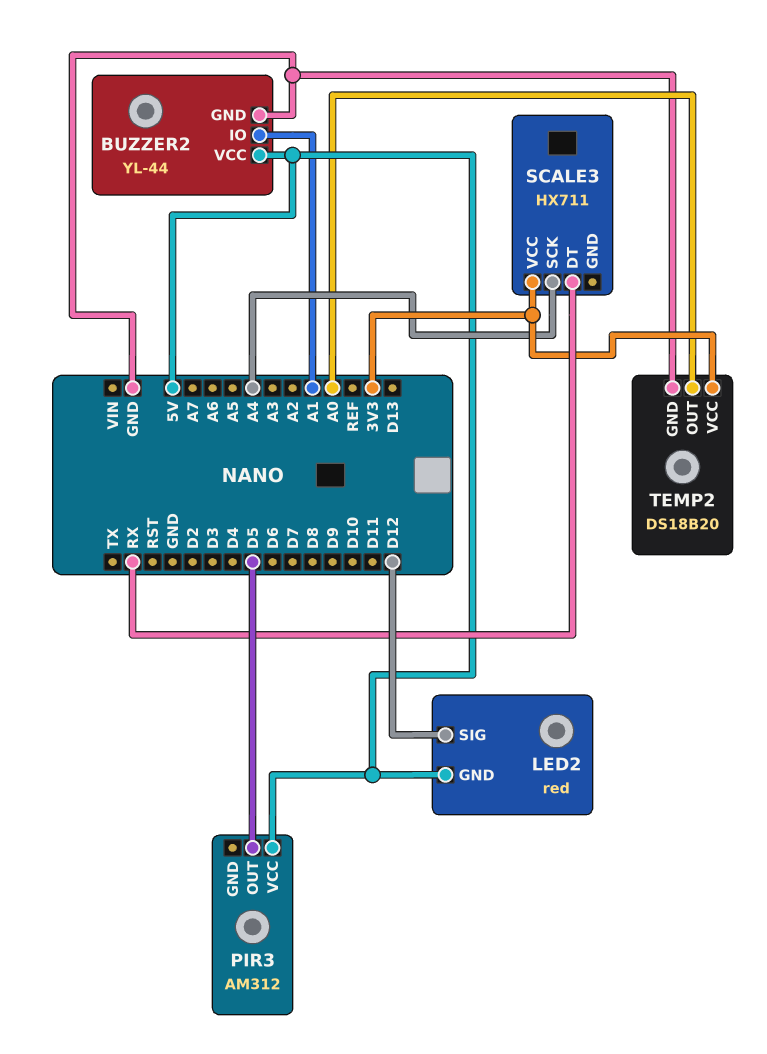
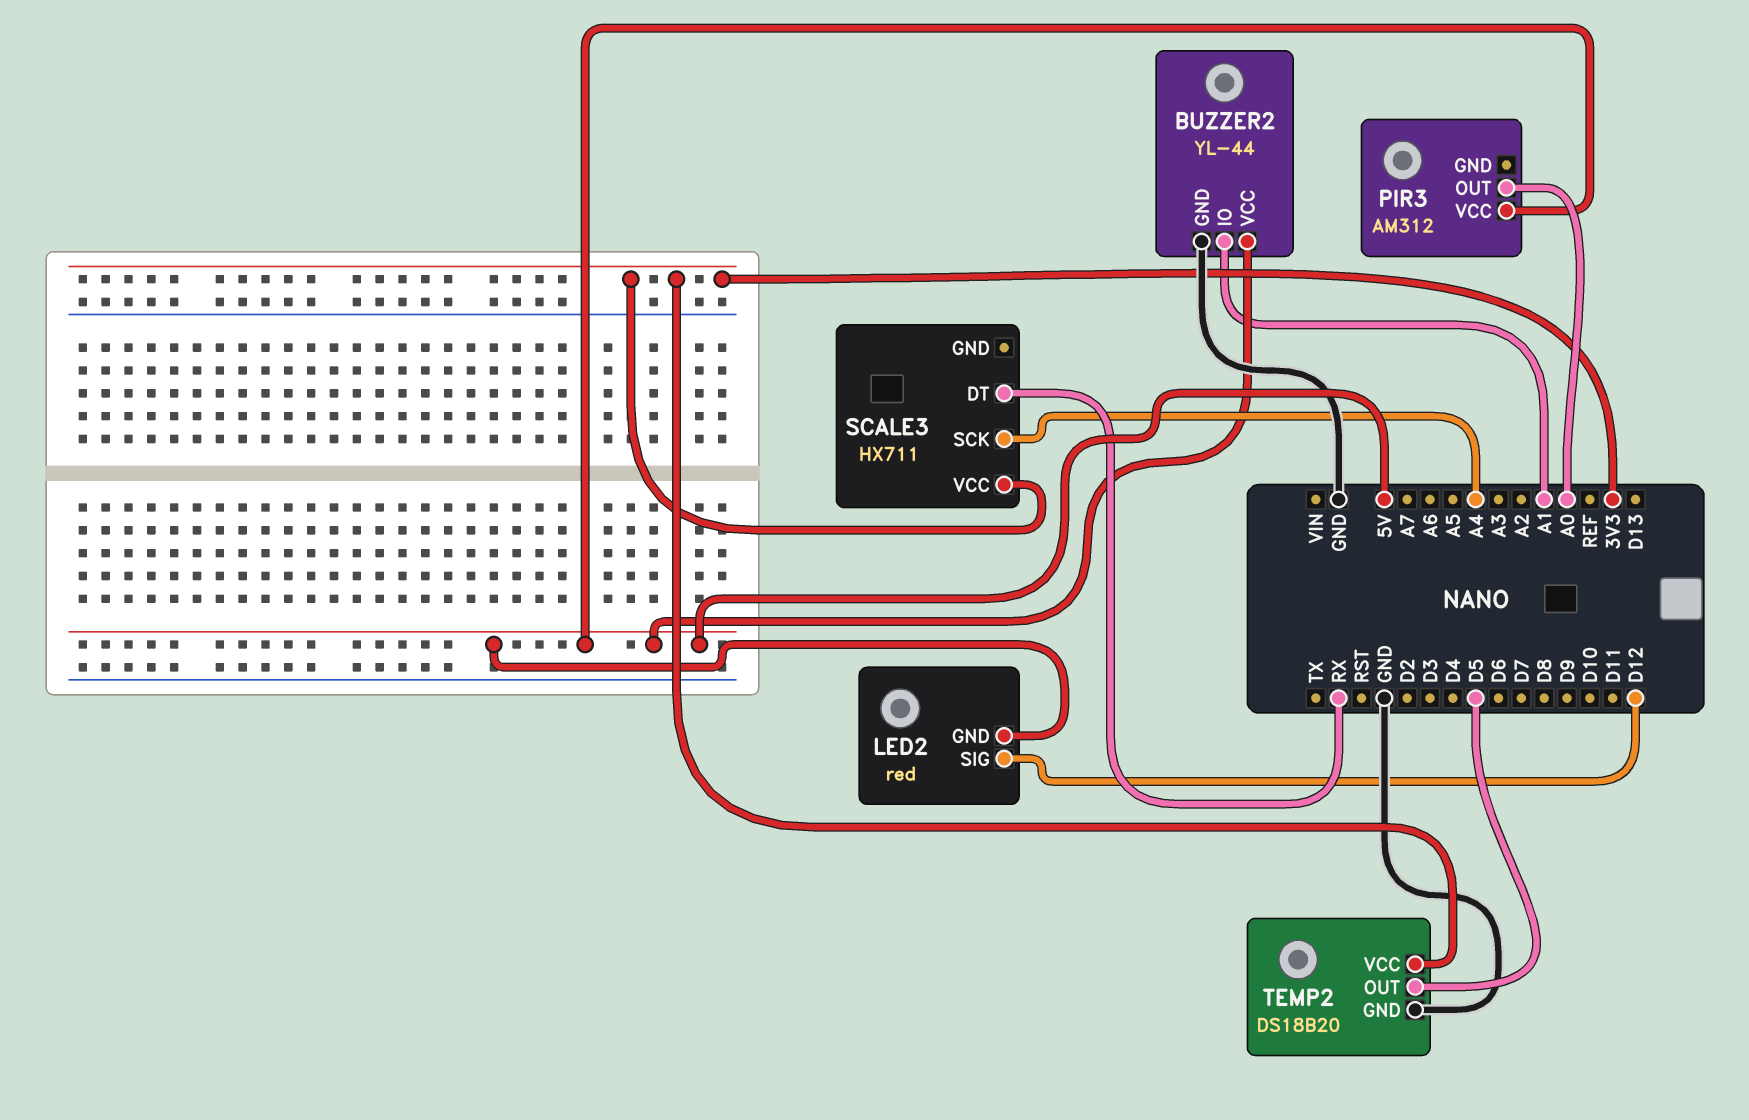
PIR3 pin OUT: D5 -> A0
TEMP2 pin OUT: A0 -> D5

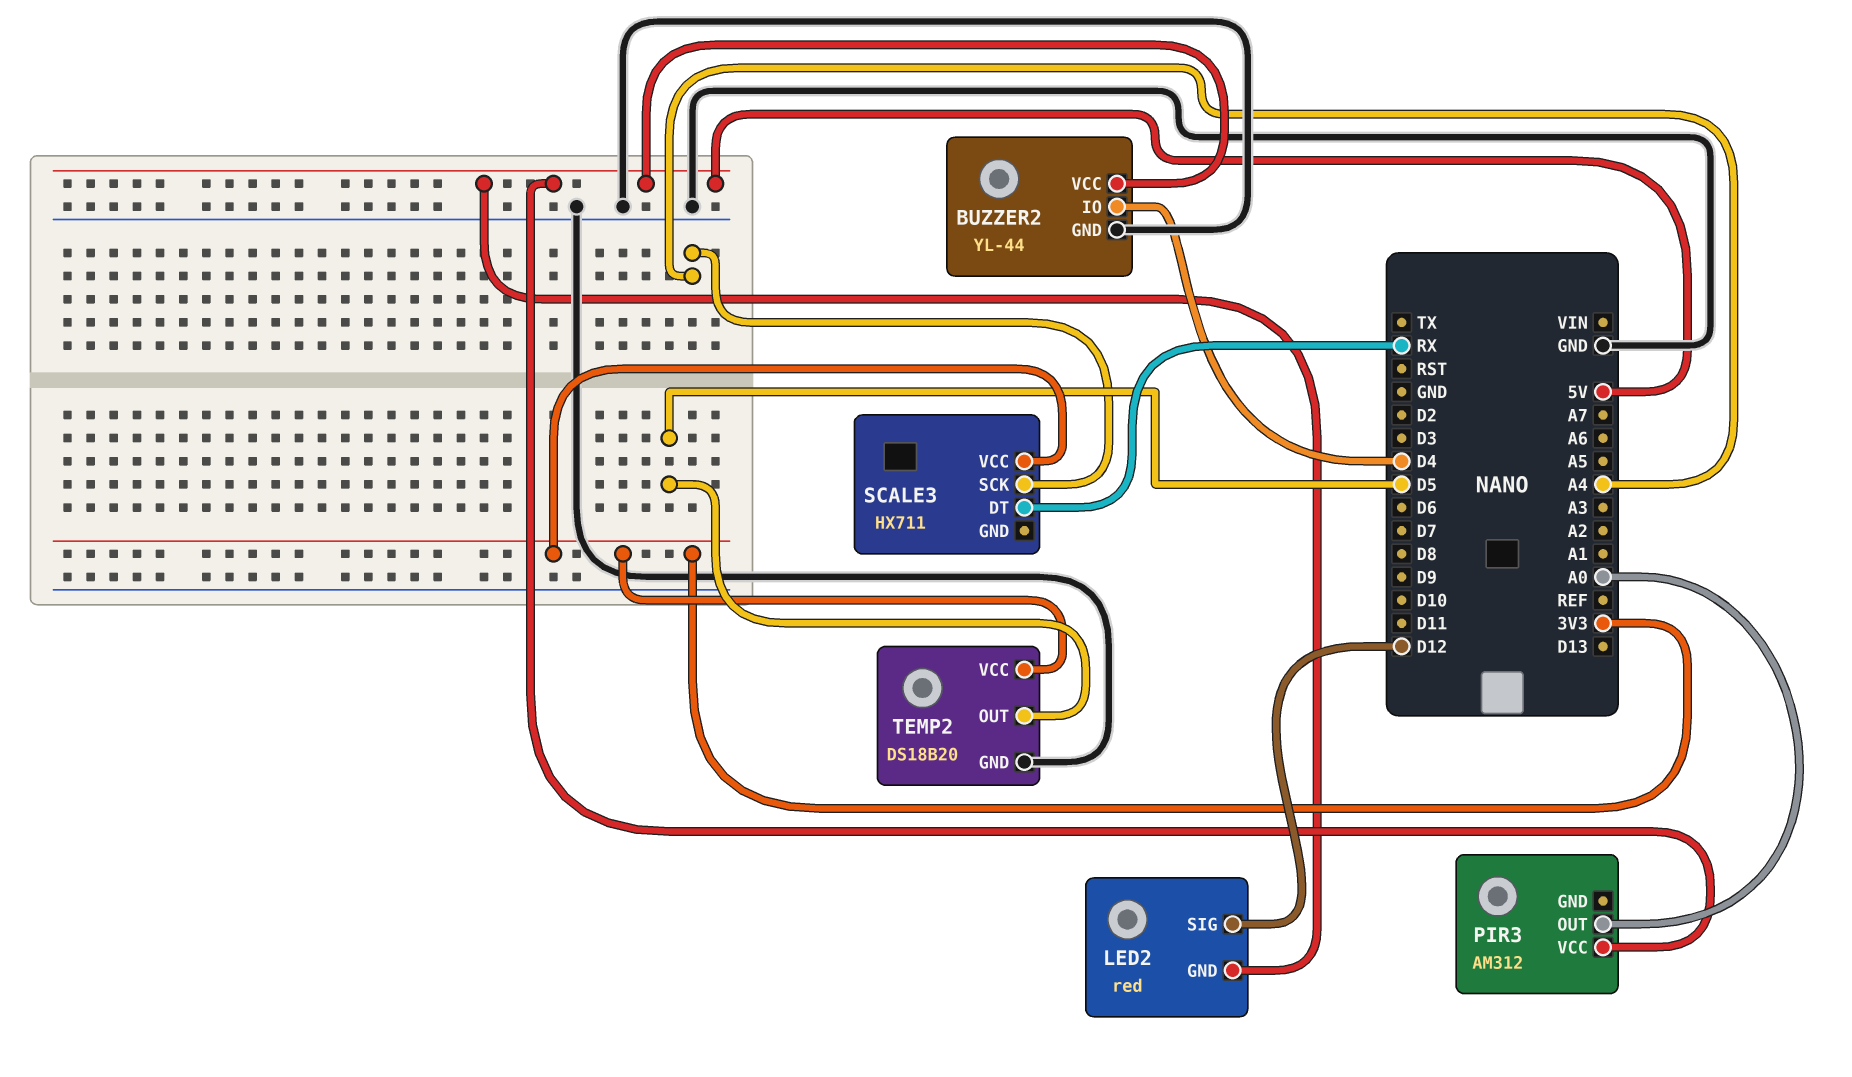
BUZZER2 pin IO: A1 -> D4

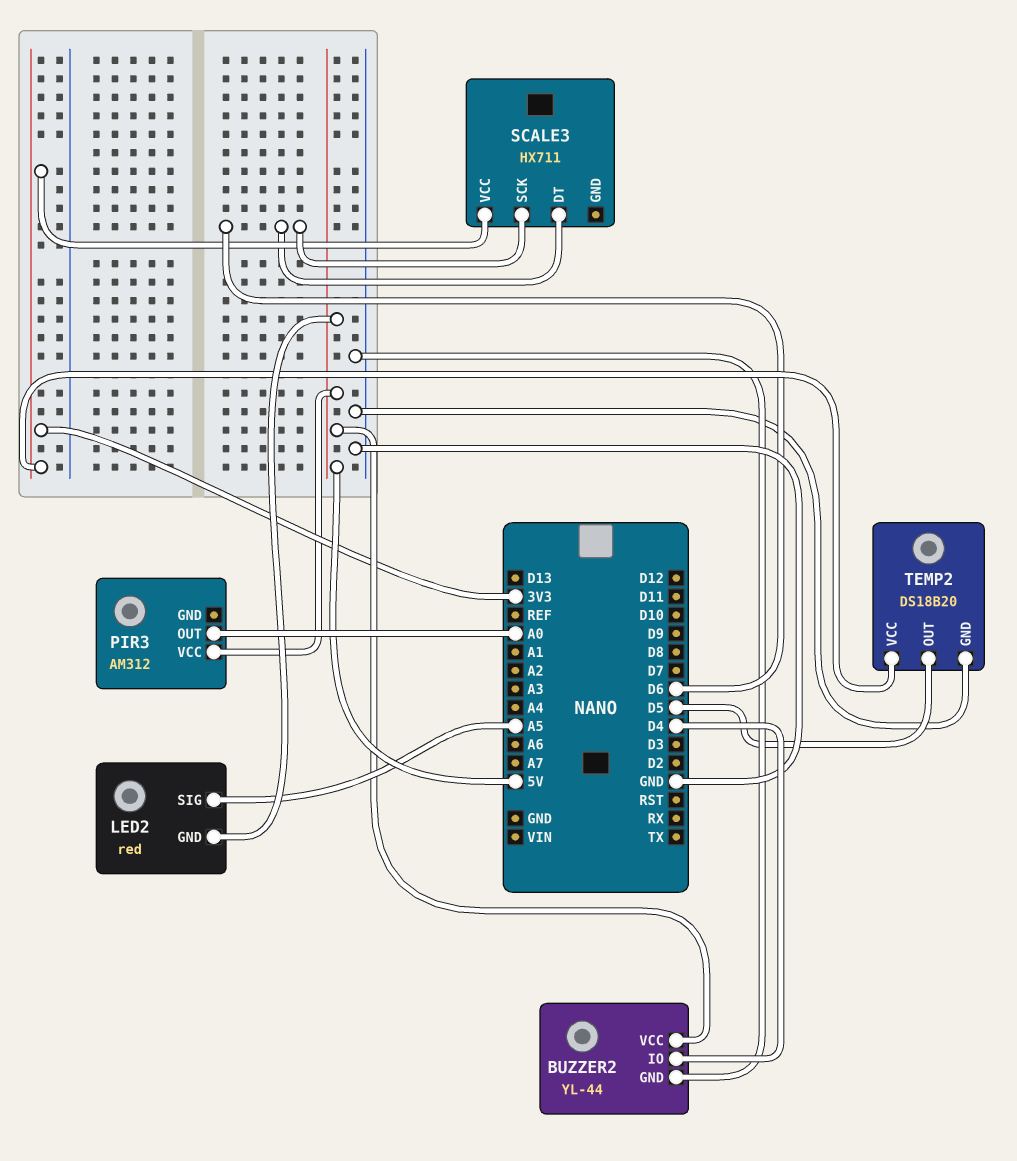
LED2 pin SIG: D12 -> A5
SCALE3 pin DT: RX -> D6
SCALE3 pin SCK: A4 -> D6

